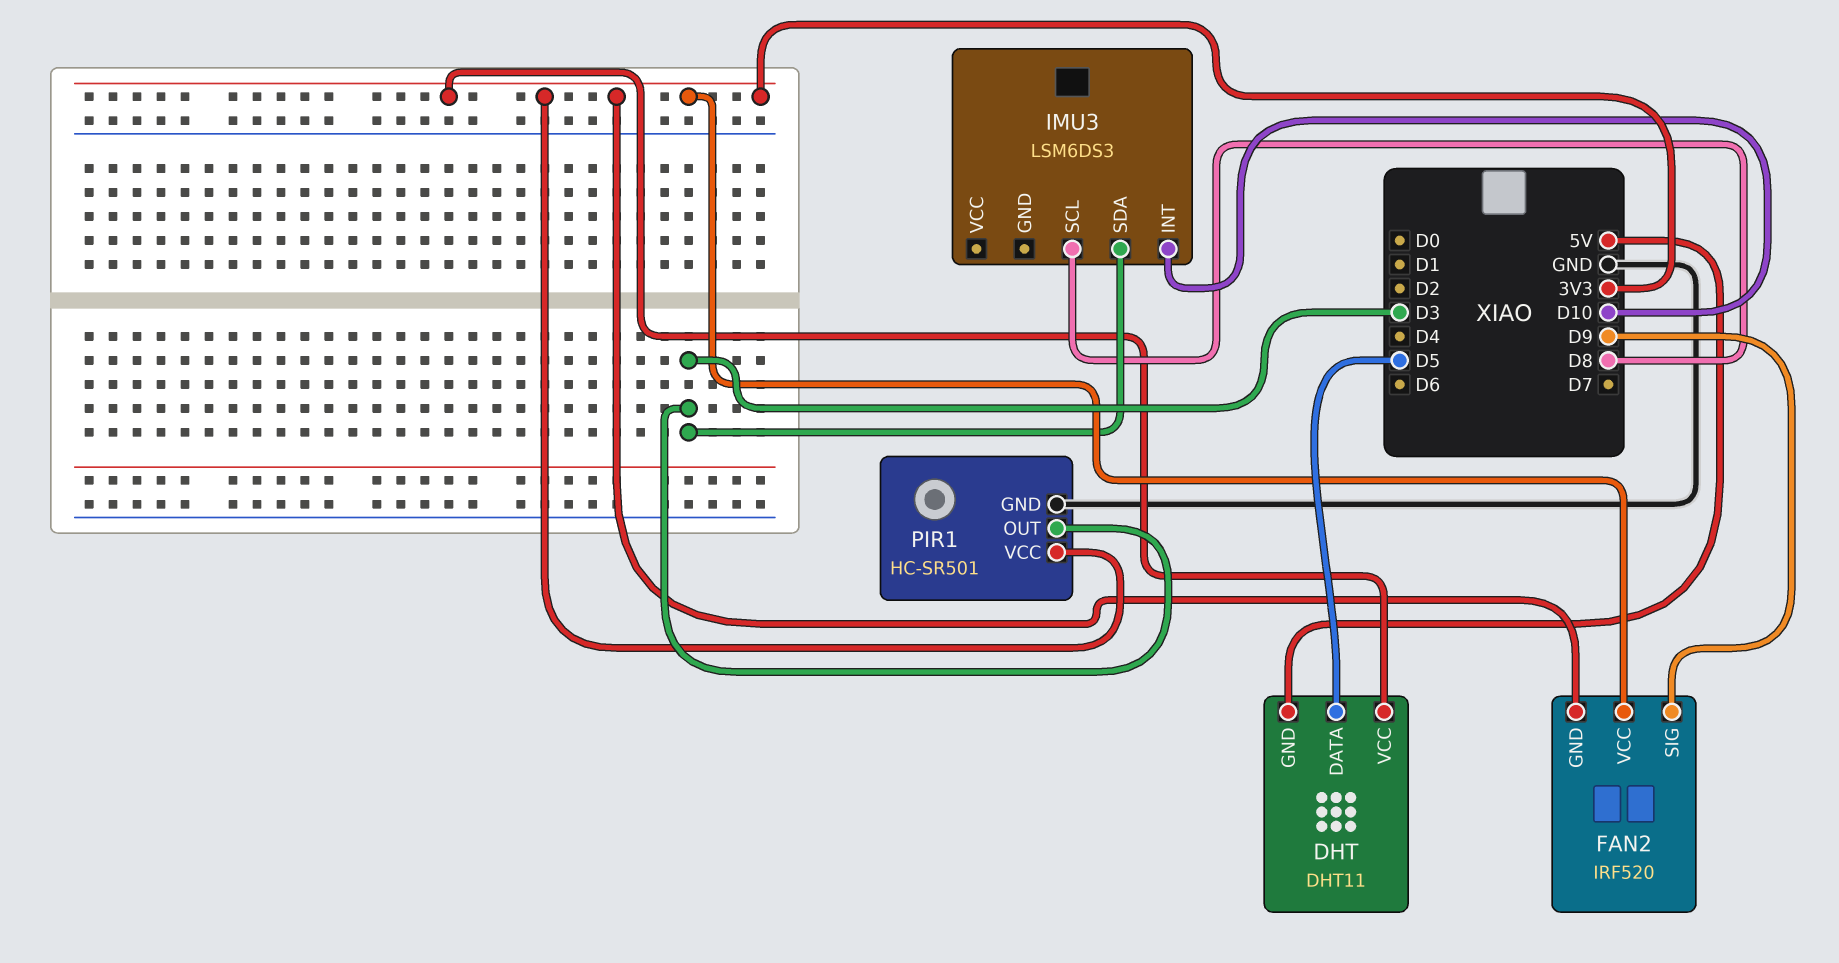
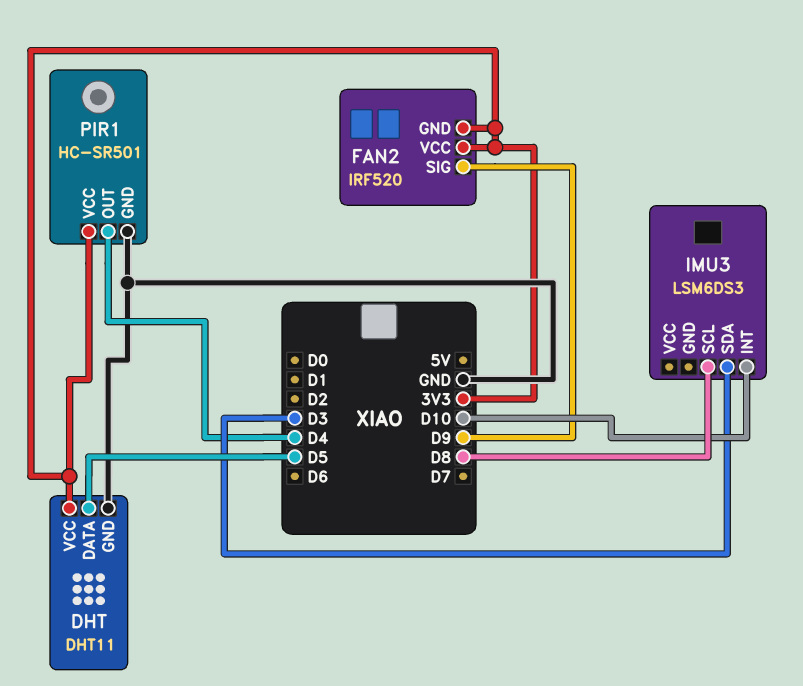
DHT pin GND: 5V -> GND
PIR1 pin OUT: D3 -> D4

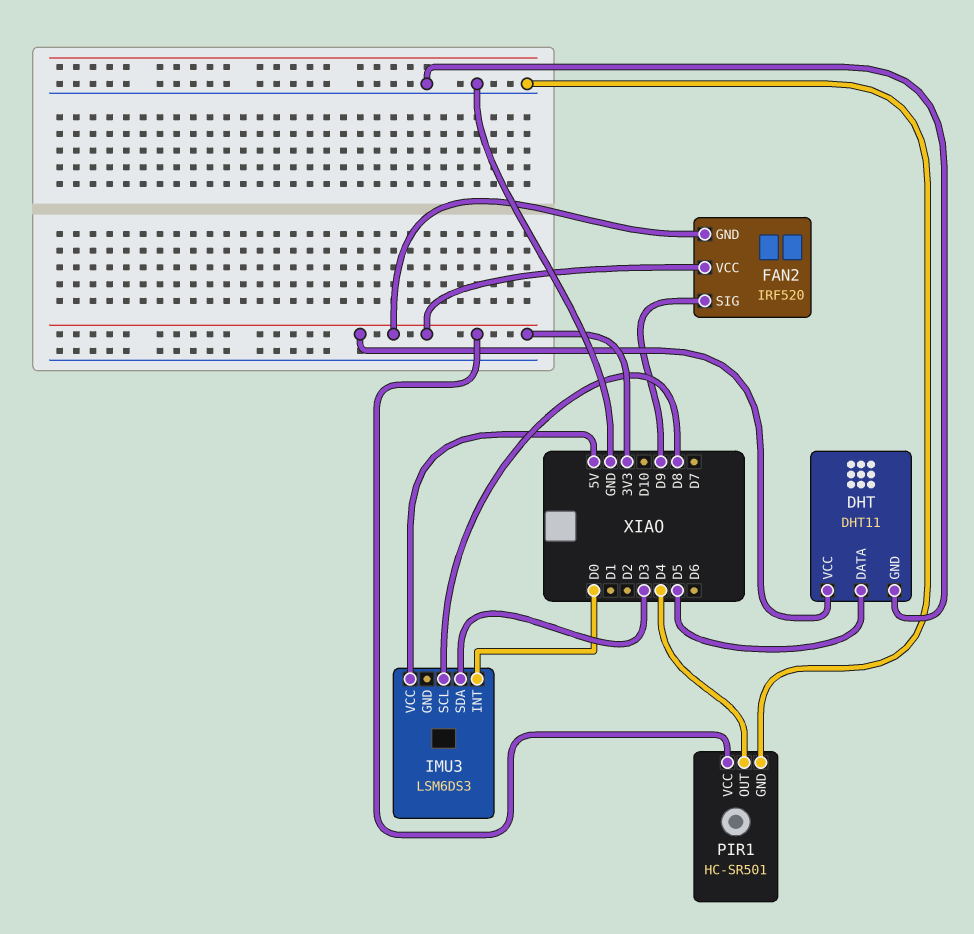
IMU3 pin INT: D10 -> D0
IMU3 pin VCC: none -> 5V

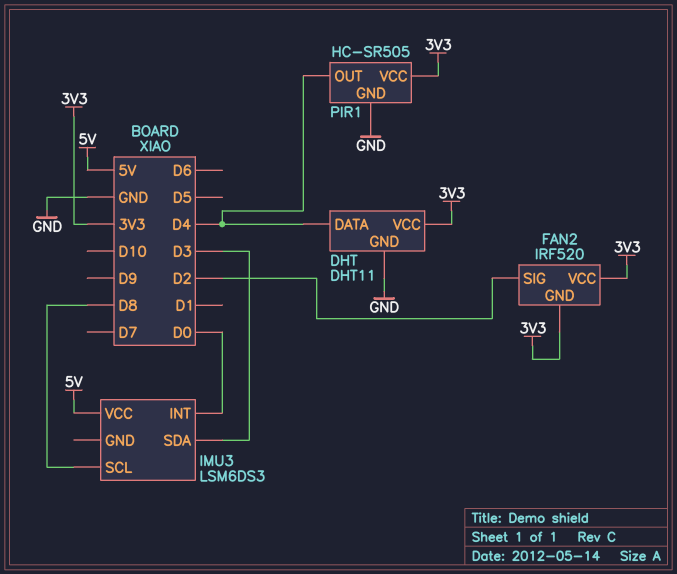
DHT pin DATA: D5 -> D4
FAN2 pin SIG: D9 -> D2
PIR1: HC-SR501 -> HC-SR505

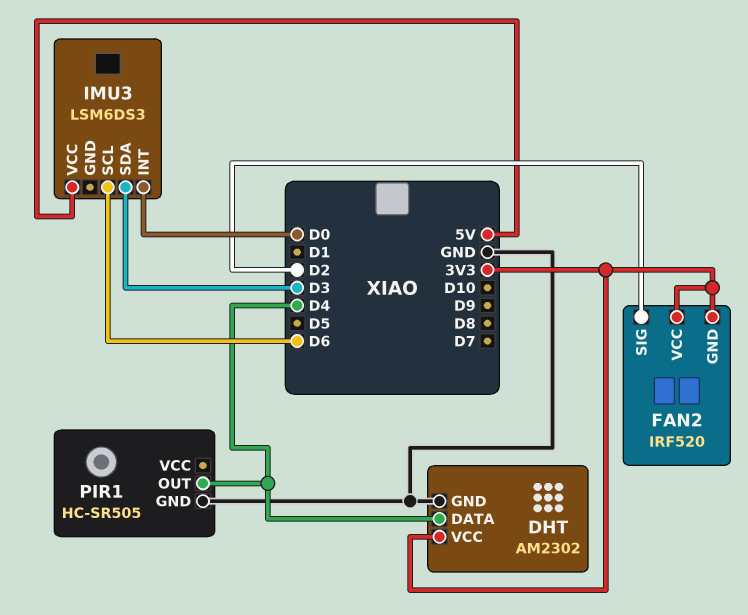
DHT: DHT11 -> AM2302
IMU3 pin SCL: D8 -> D6
PIR1 pin VCC: 3V3 -> none

